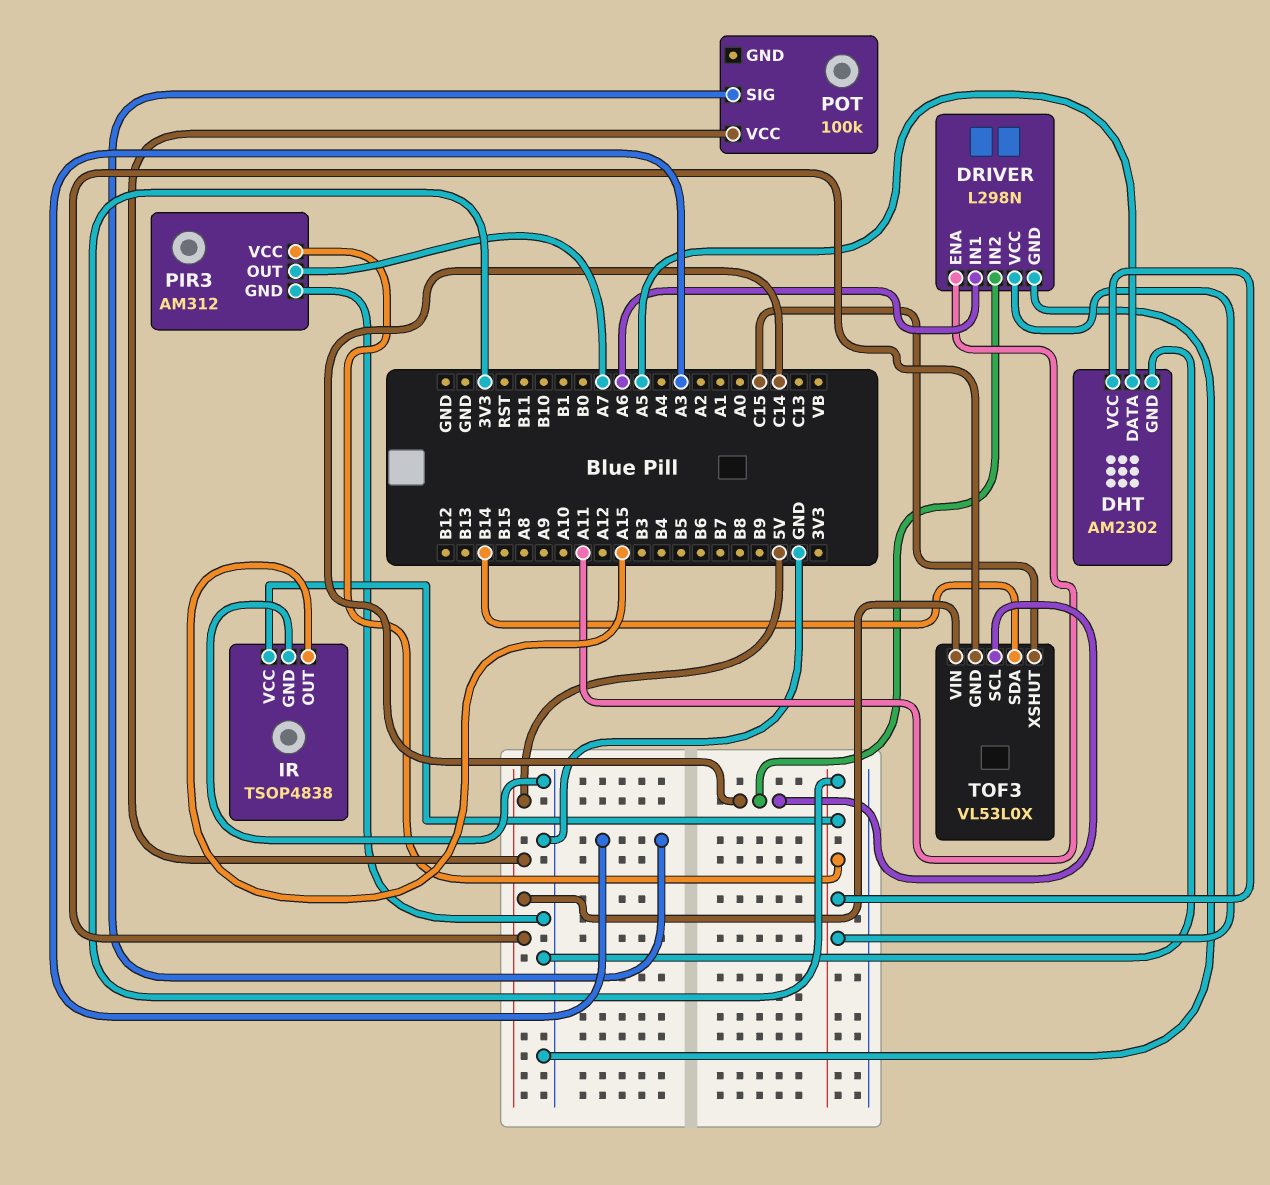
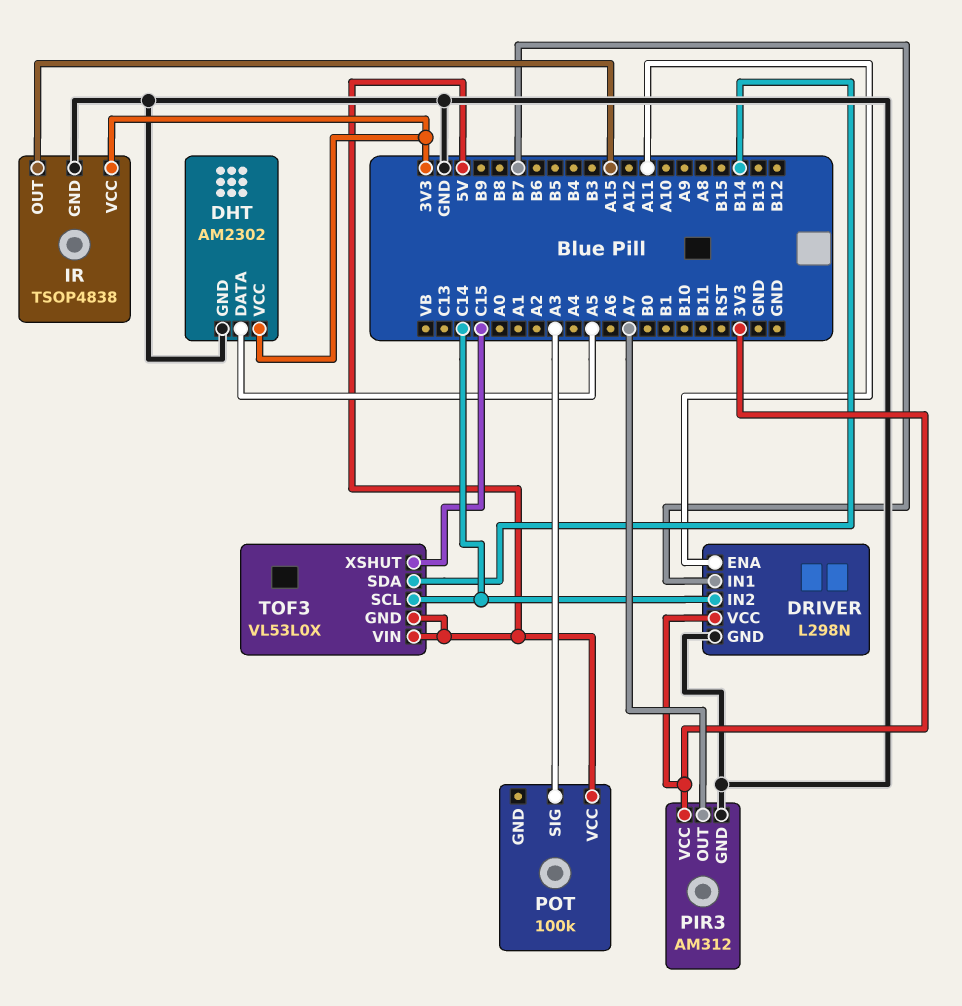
DRIVER pin IN1: A6 -> B7

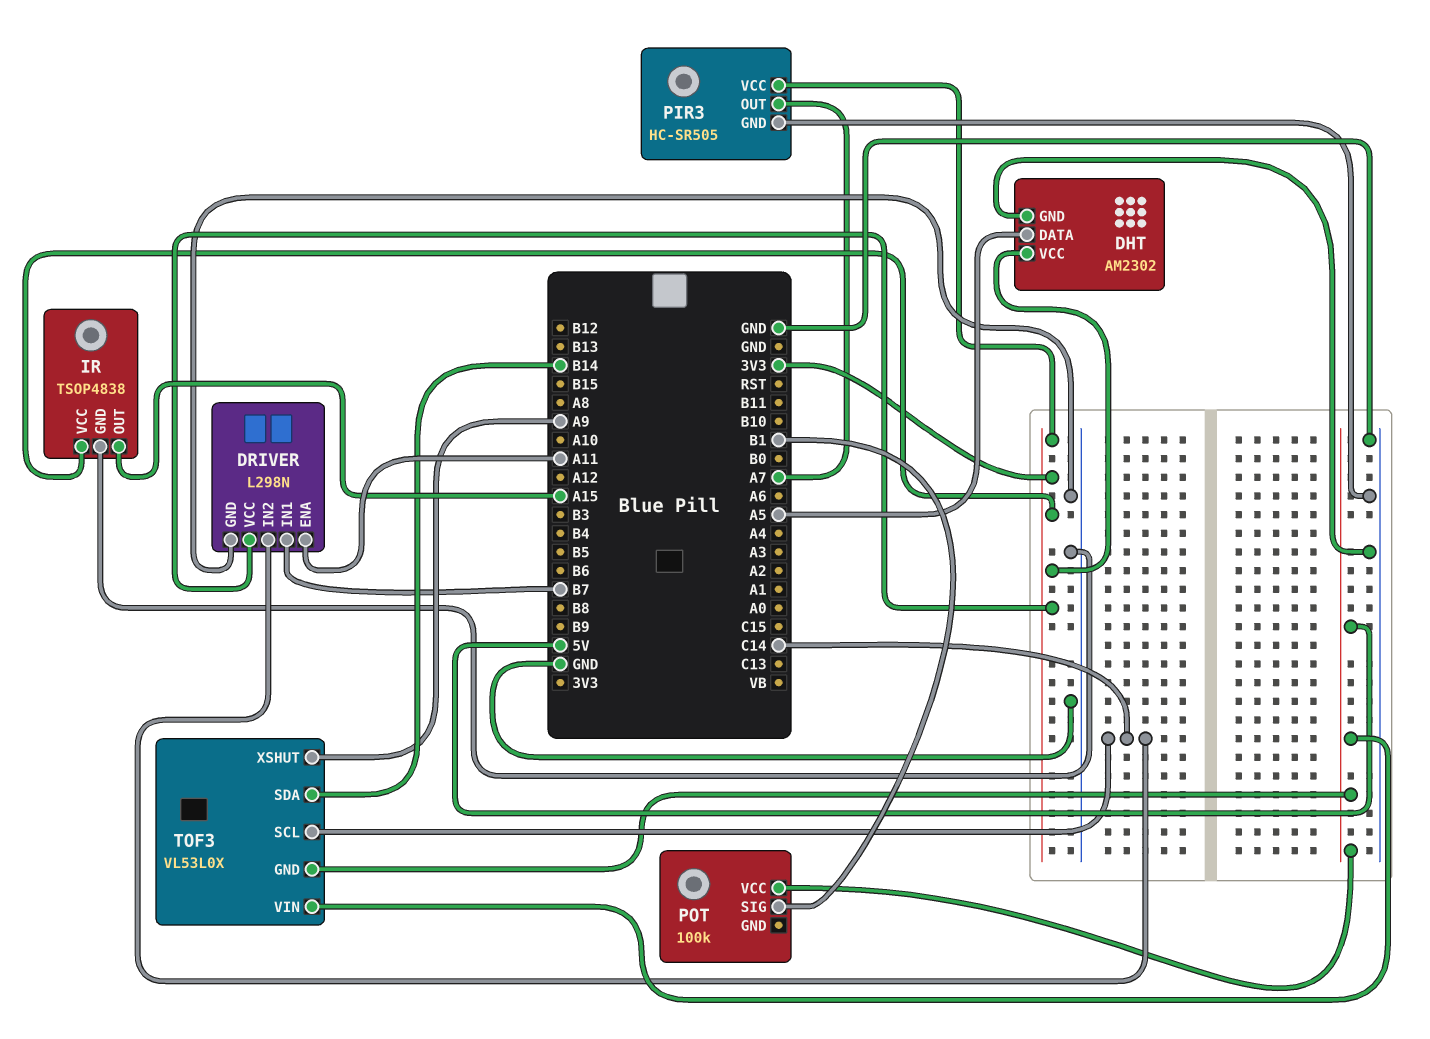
PIR3: AM312 -> HC-SR505
POT pin SIG: A3 -> B1
TOF3 pin XSHUT: C15 -> A9

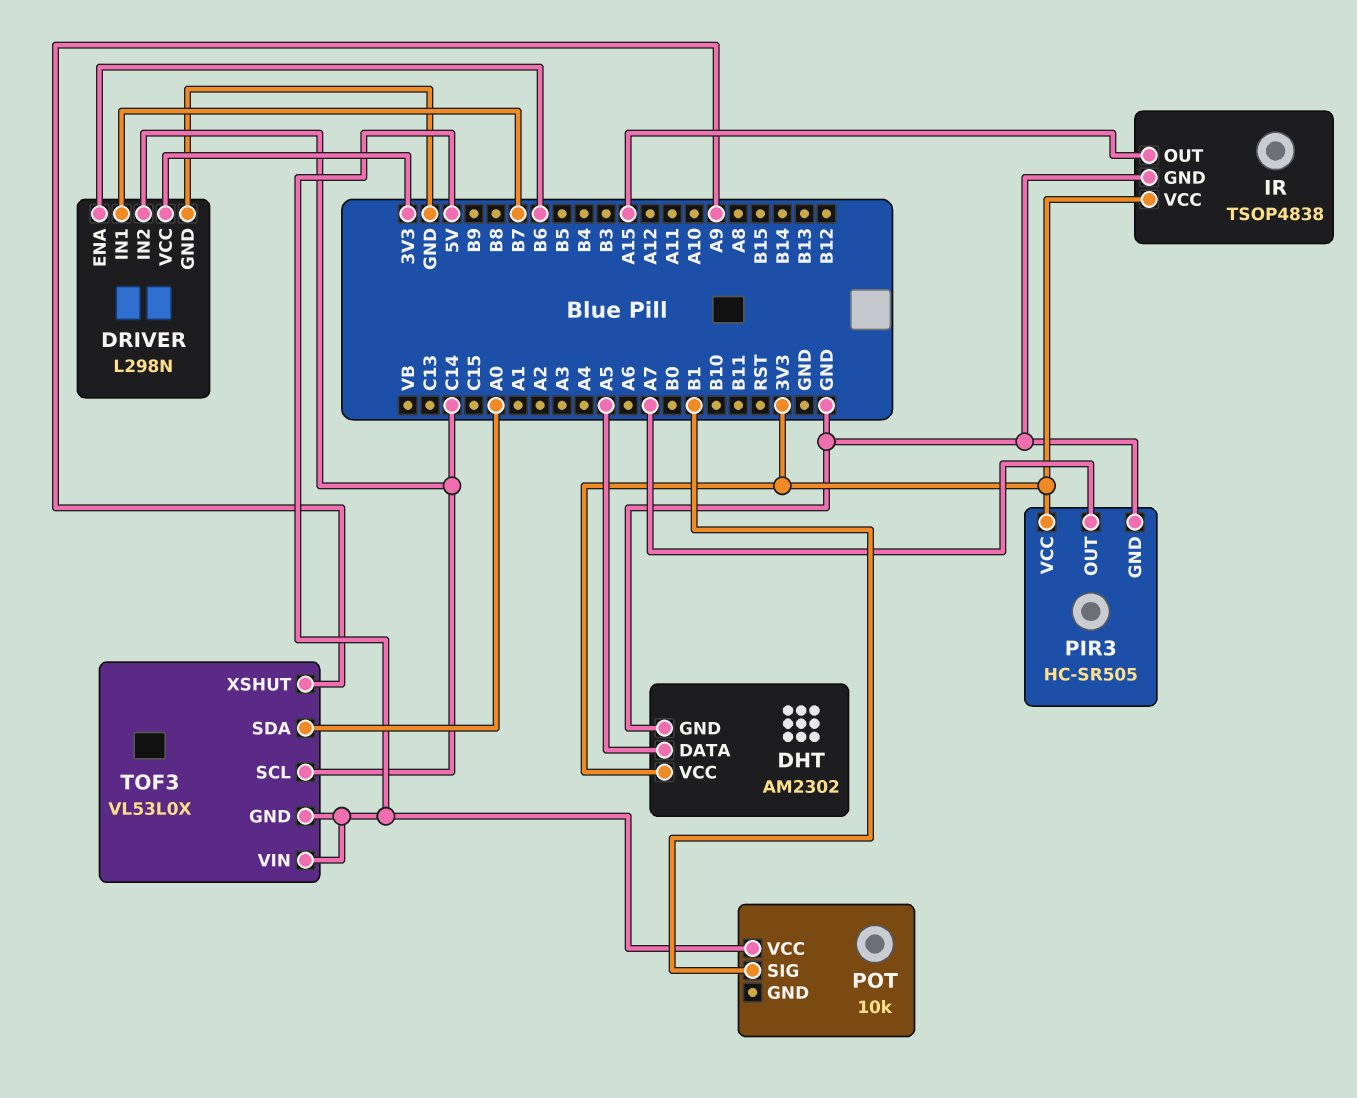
DRIVER pin ENA: A11 -> B6
POT: 100k -> 10k
TOF3 pin SDA: B14 -> A0

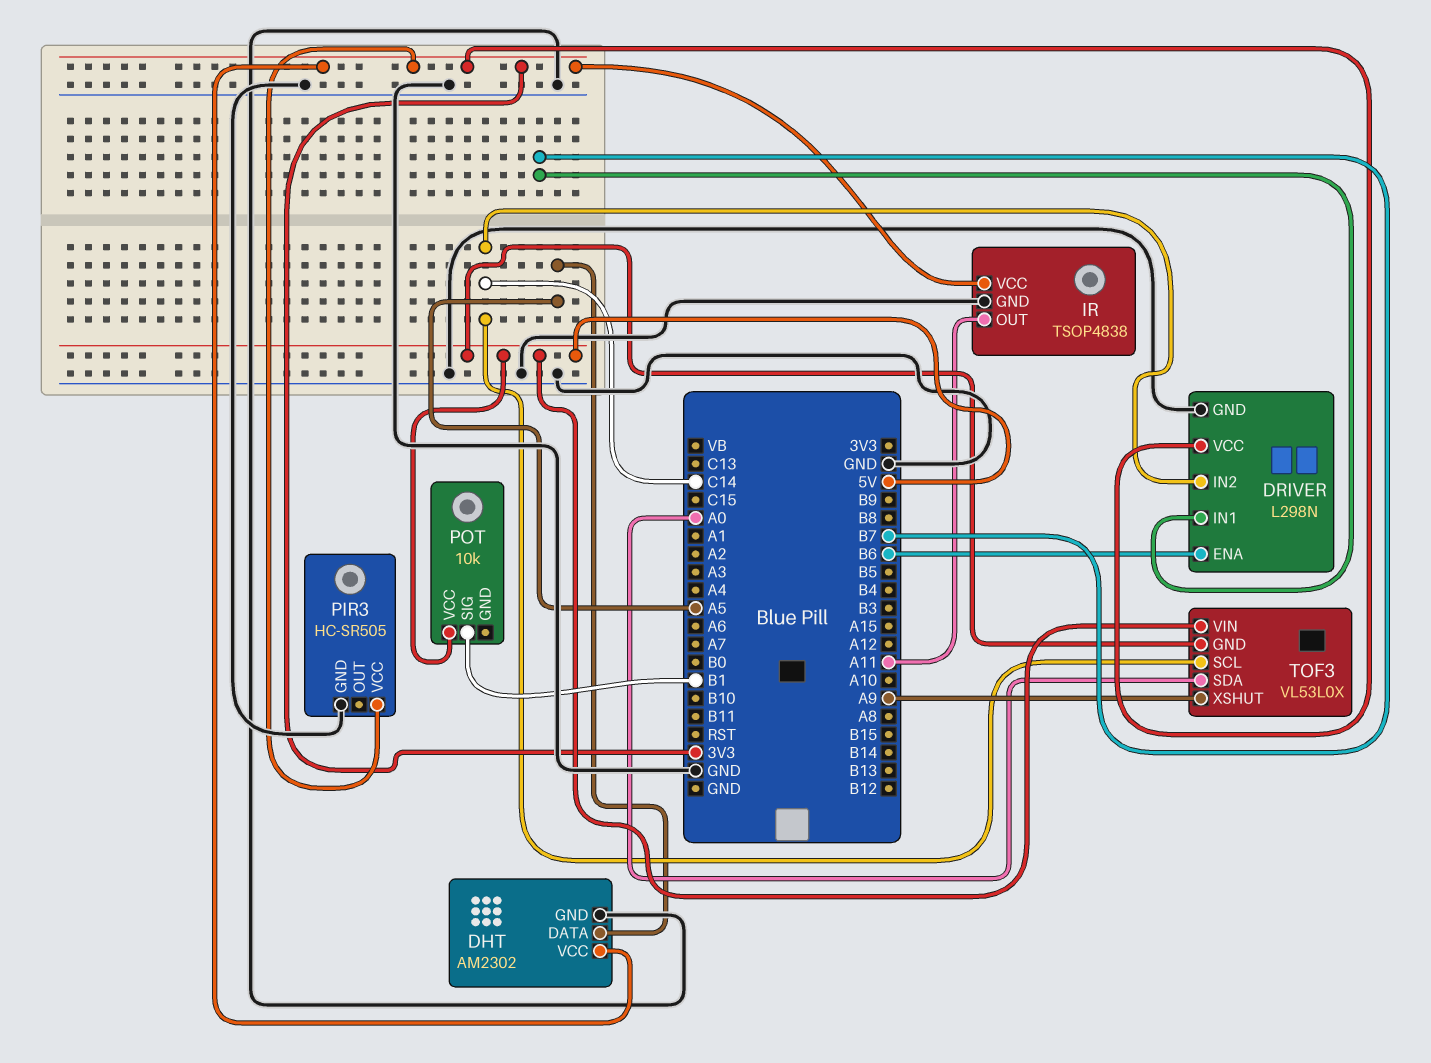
IR pin OUT: A15 -> A11
PIR3 pin OUT: A7 -> none

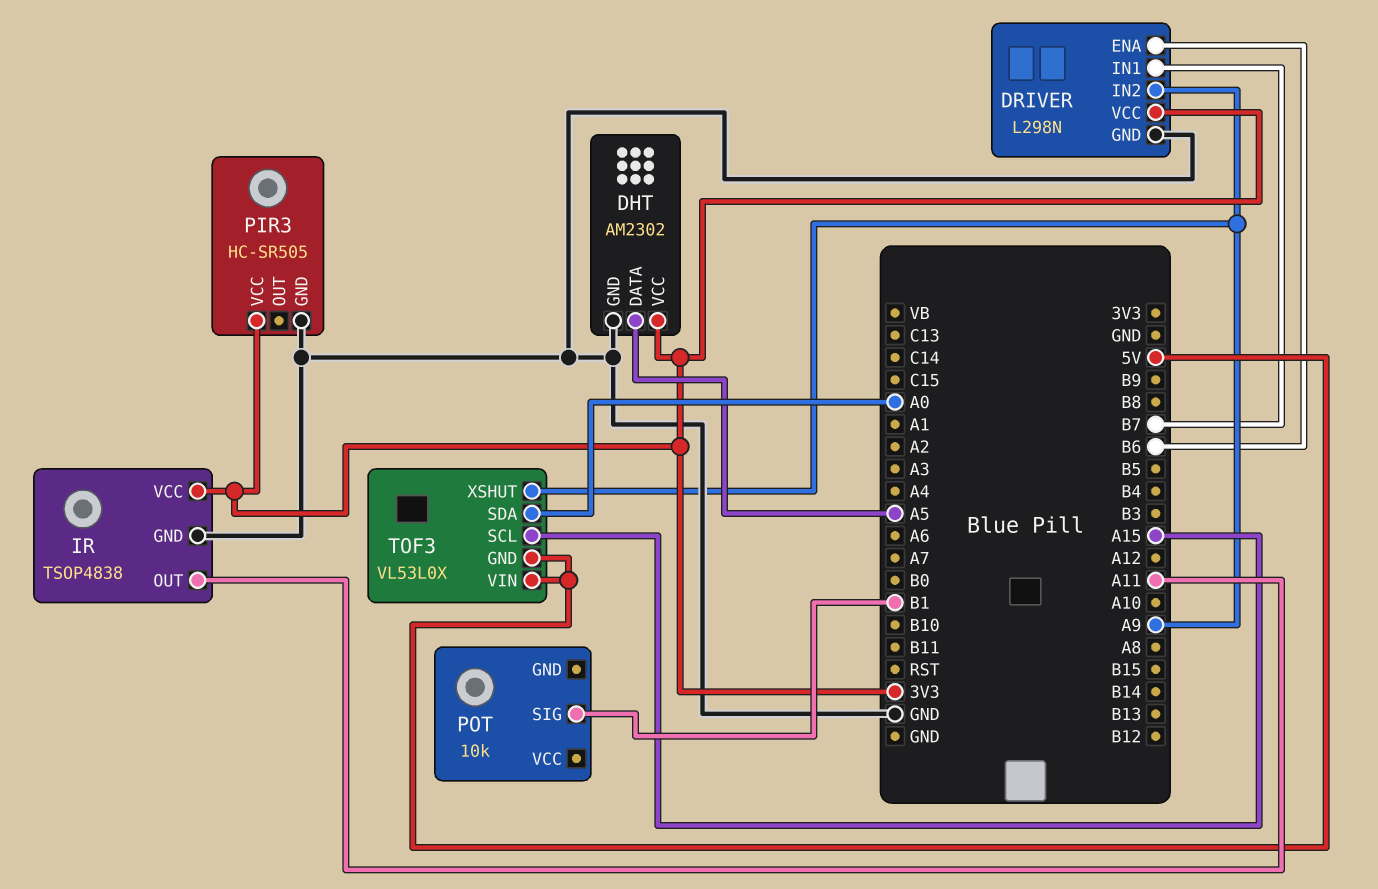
DRIVER pin IN2: C14 -> A9
POT pin VCC: 5V -> none
TOF3 pin SCL: C14 -> A15

